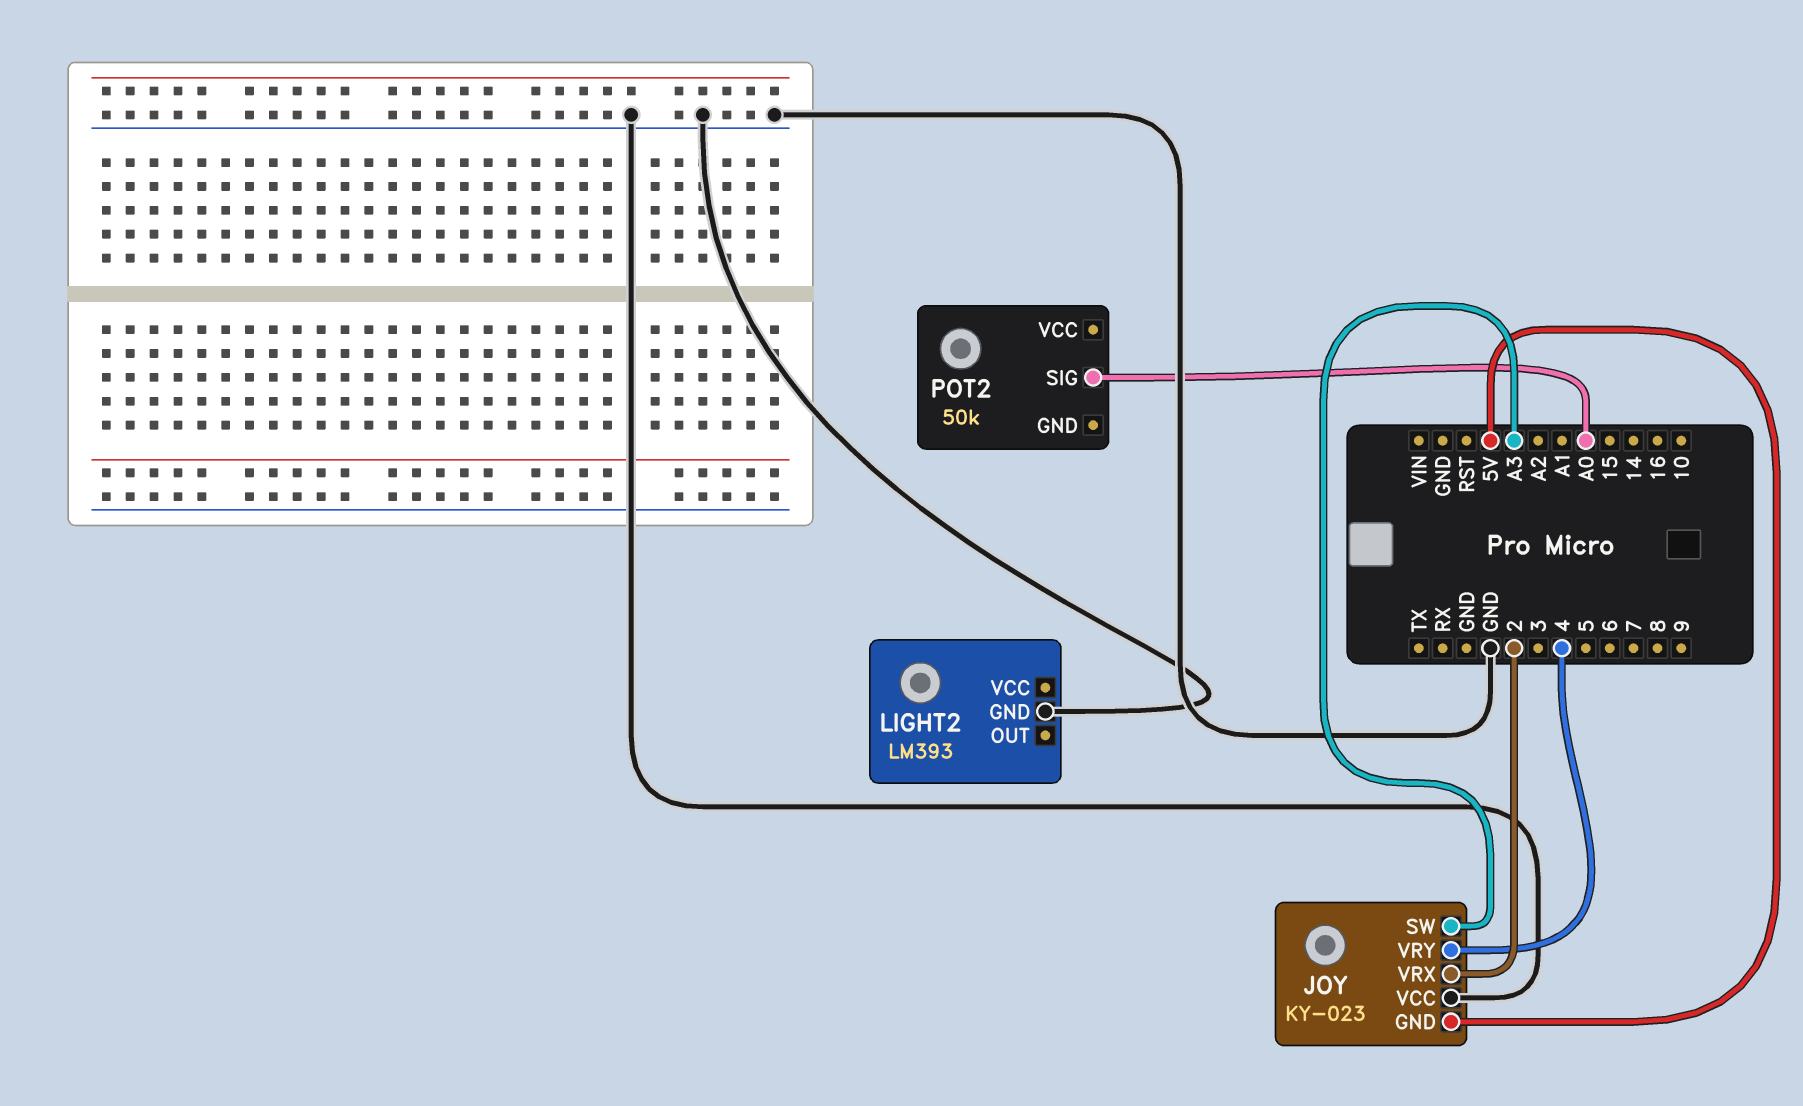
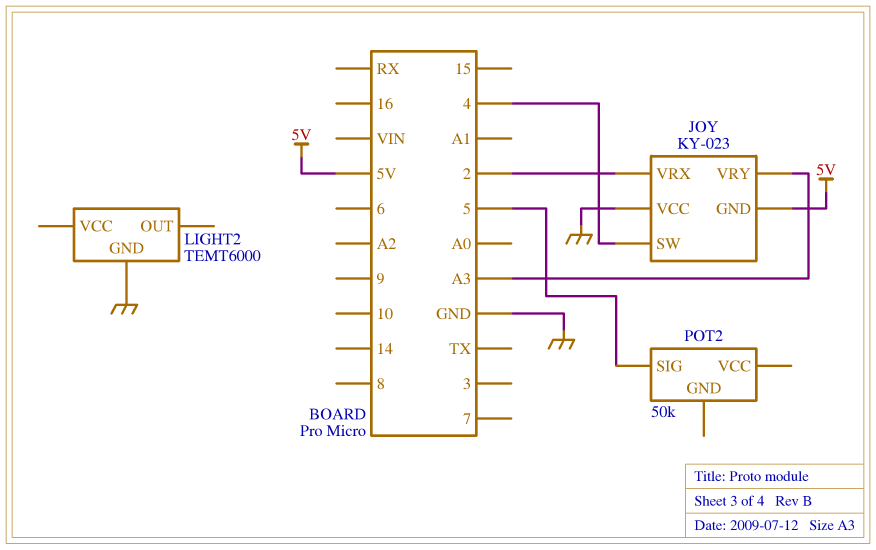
JOY pin SW: A3 -> 4
JOY pin VRY: 4 -> A3
LIGHT2: LM393 -> TEMT6000
POT2 pin SIG: A0 -> 5

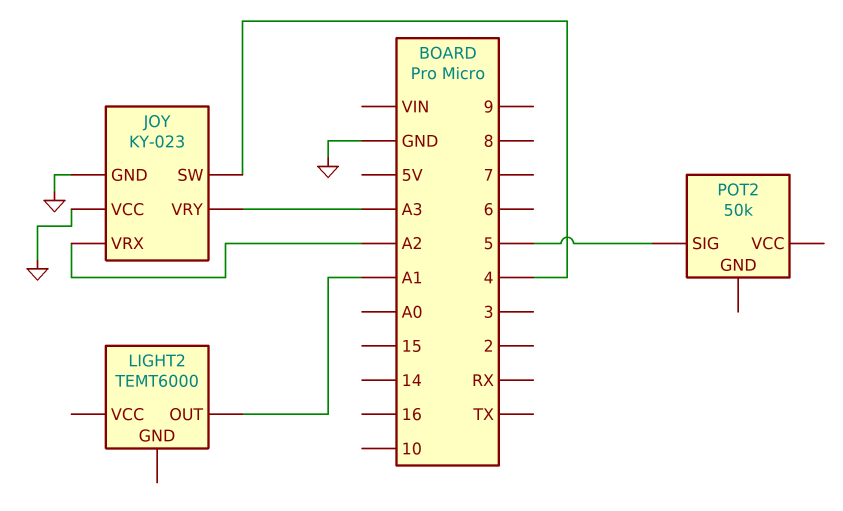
JOY pin GND: 5V -> GND
JOY pin VRX: 2 -> A2
LIGHT2 pin GND: GND -> none
LIGHT2 pin OUT: none -> A1

